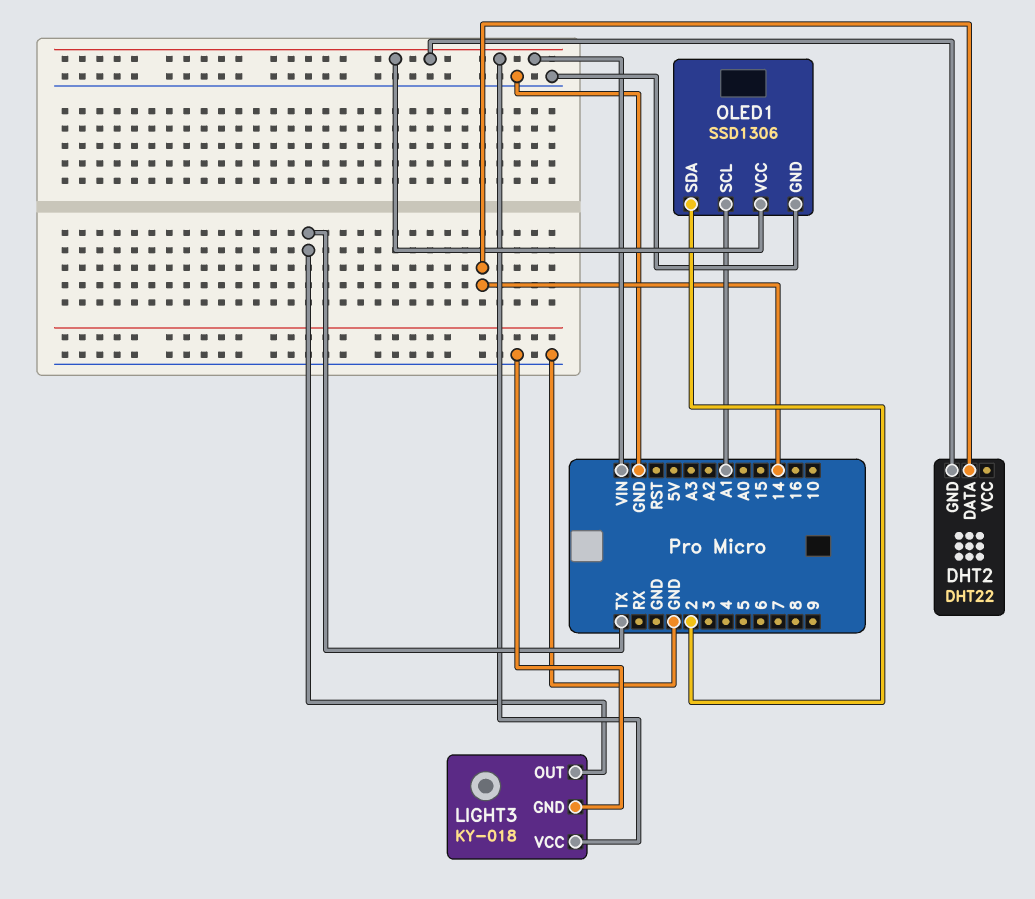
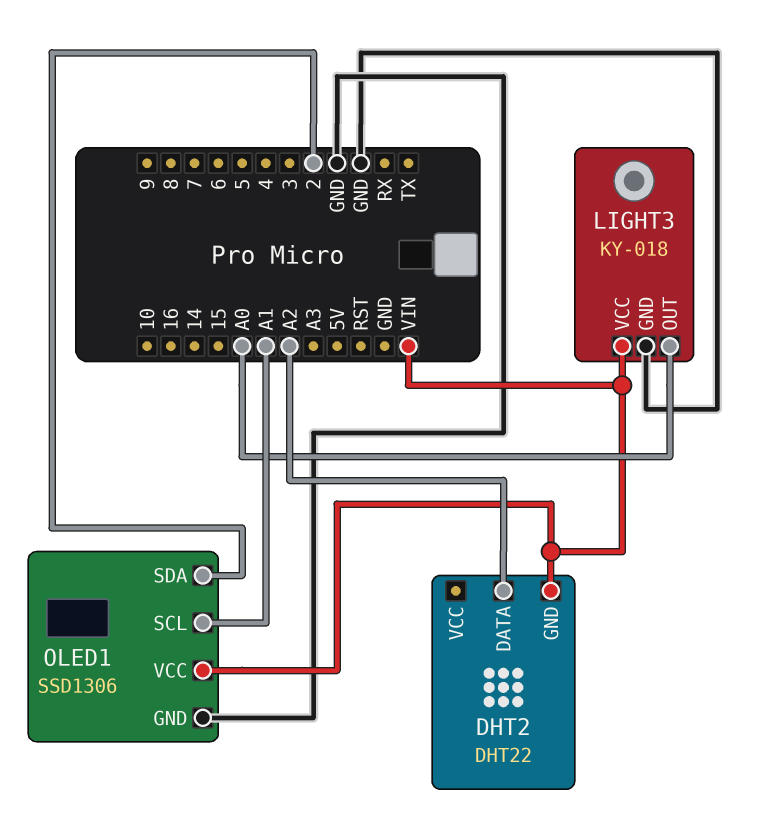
DHT2 pin DATA: 14 -> A2
LIGHT3 pin OUT: TX -> A0

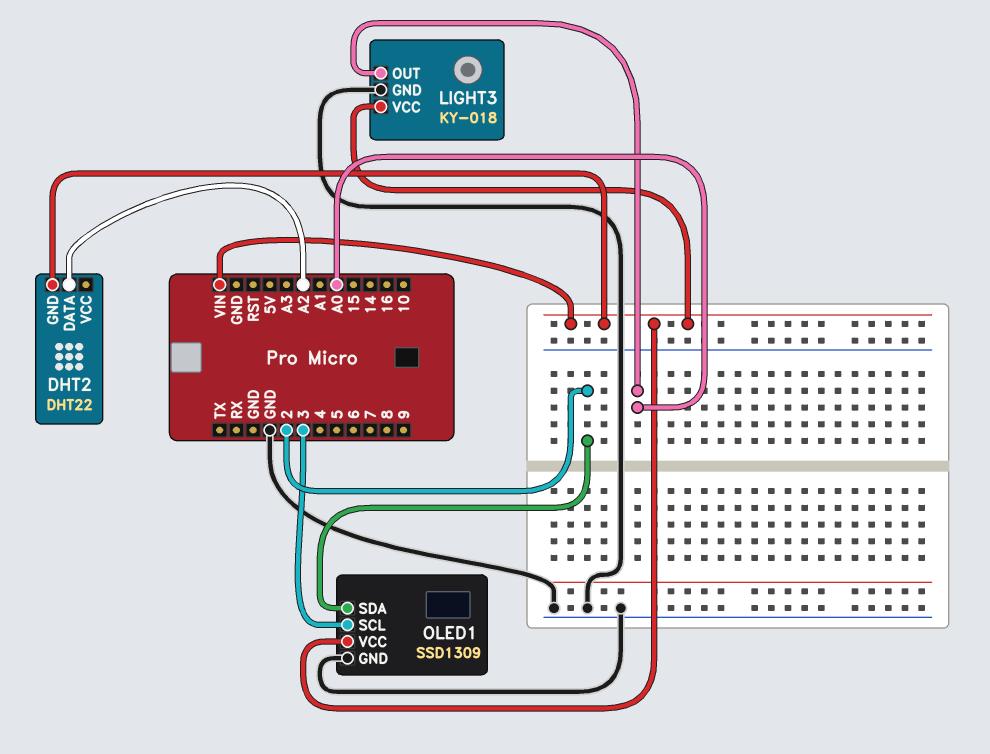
OLED1: SSD1306 -> SSD1309
OLED1 pin SCL: A1 -> 3

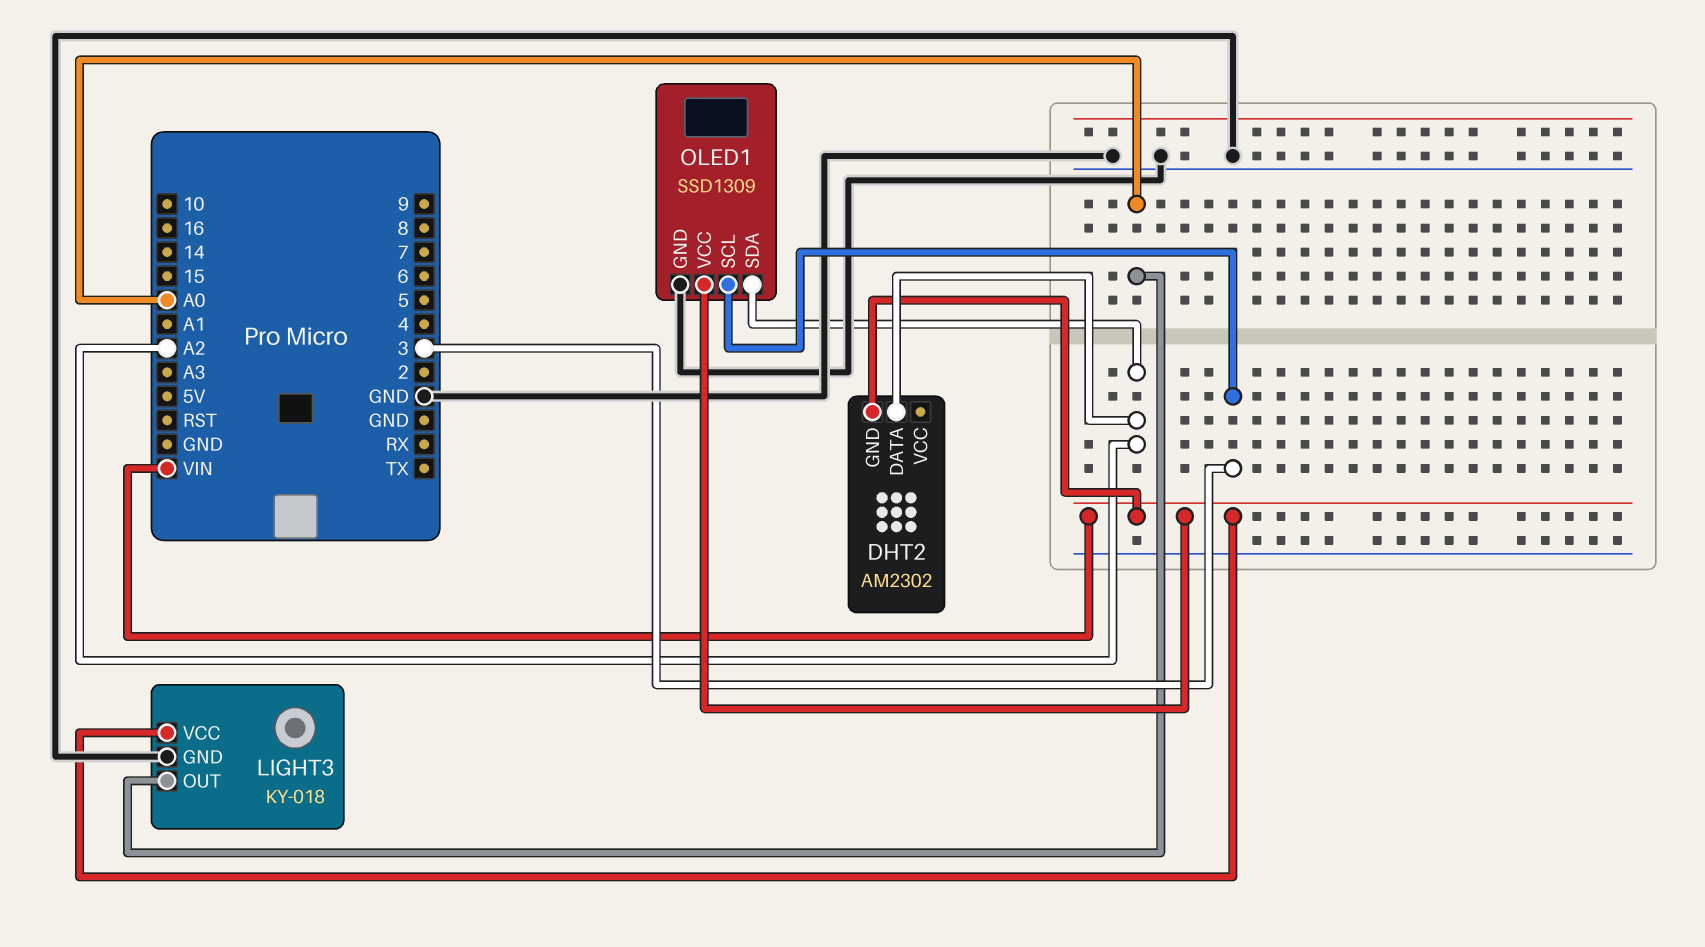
DHT2: DHT22 -> AM2302
OLED1 pin SDA: 2 -> A2

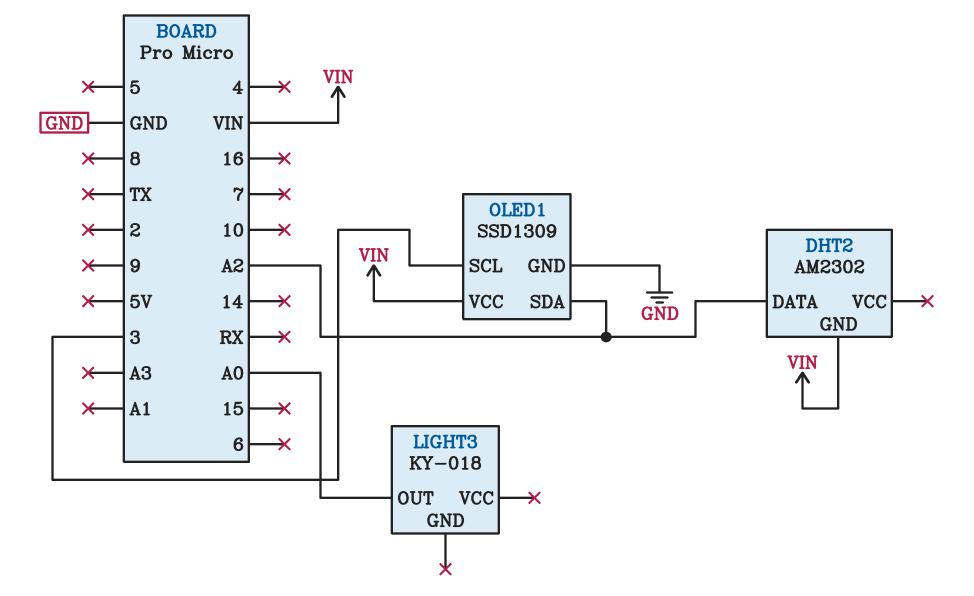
LIGHT3 pin GND: GND -> none
LIGHT3 pin VCC: VIN -> none

